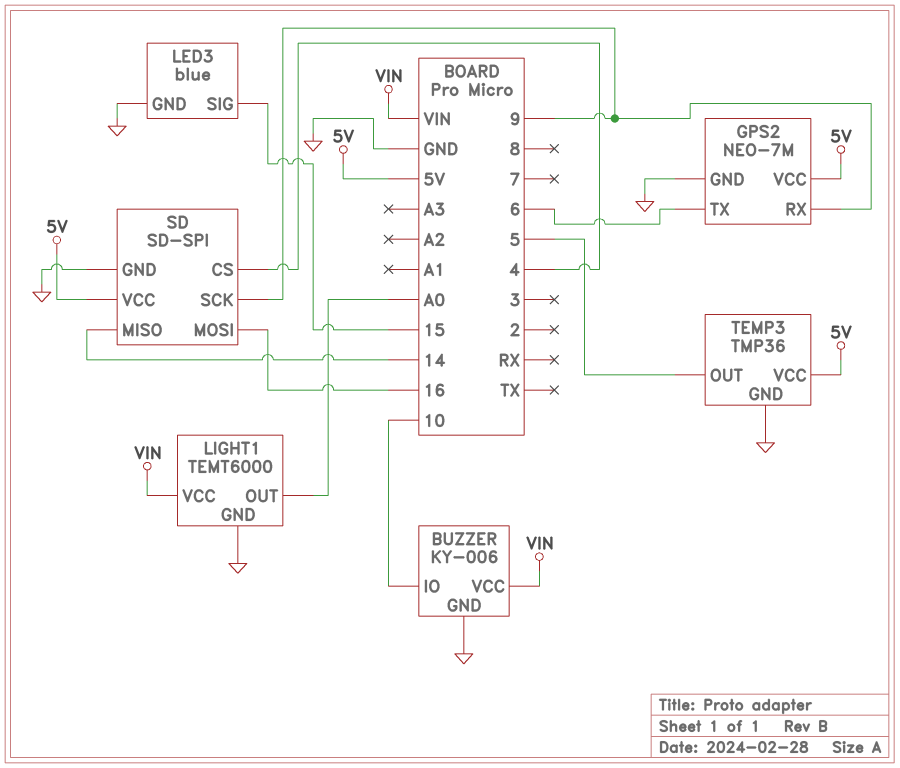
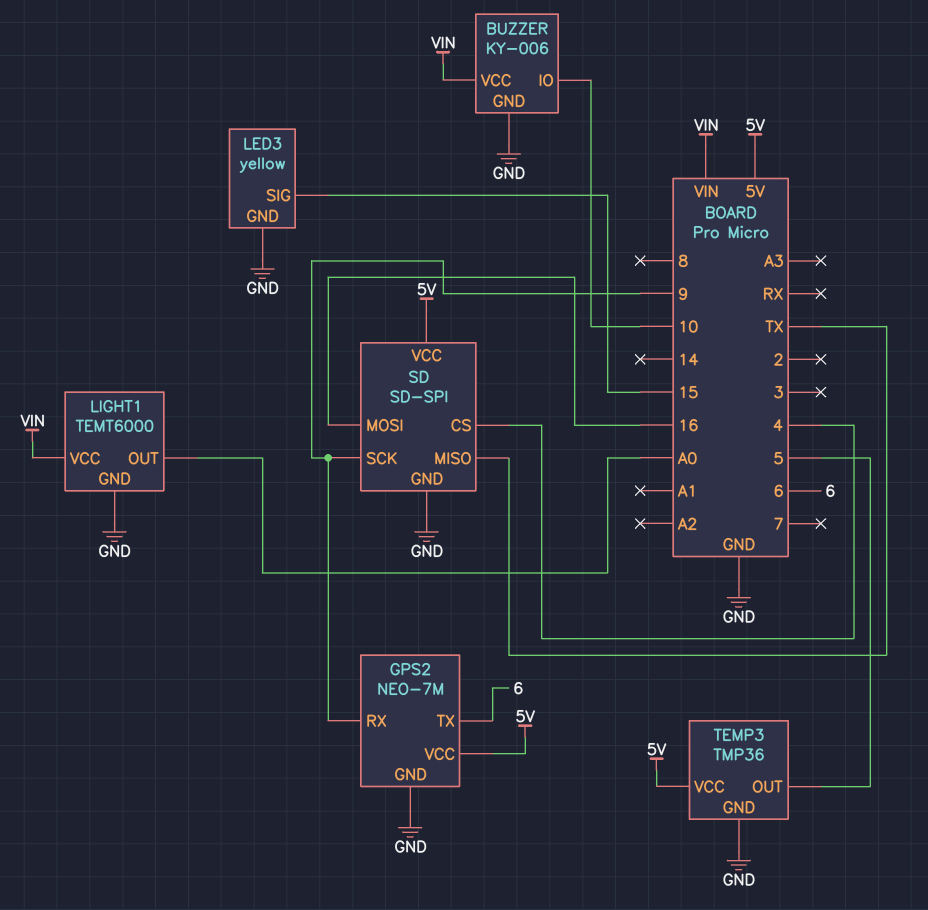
LED3: blue -> yellow
SD pin MISO: 14 -> TX

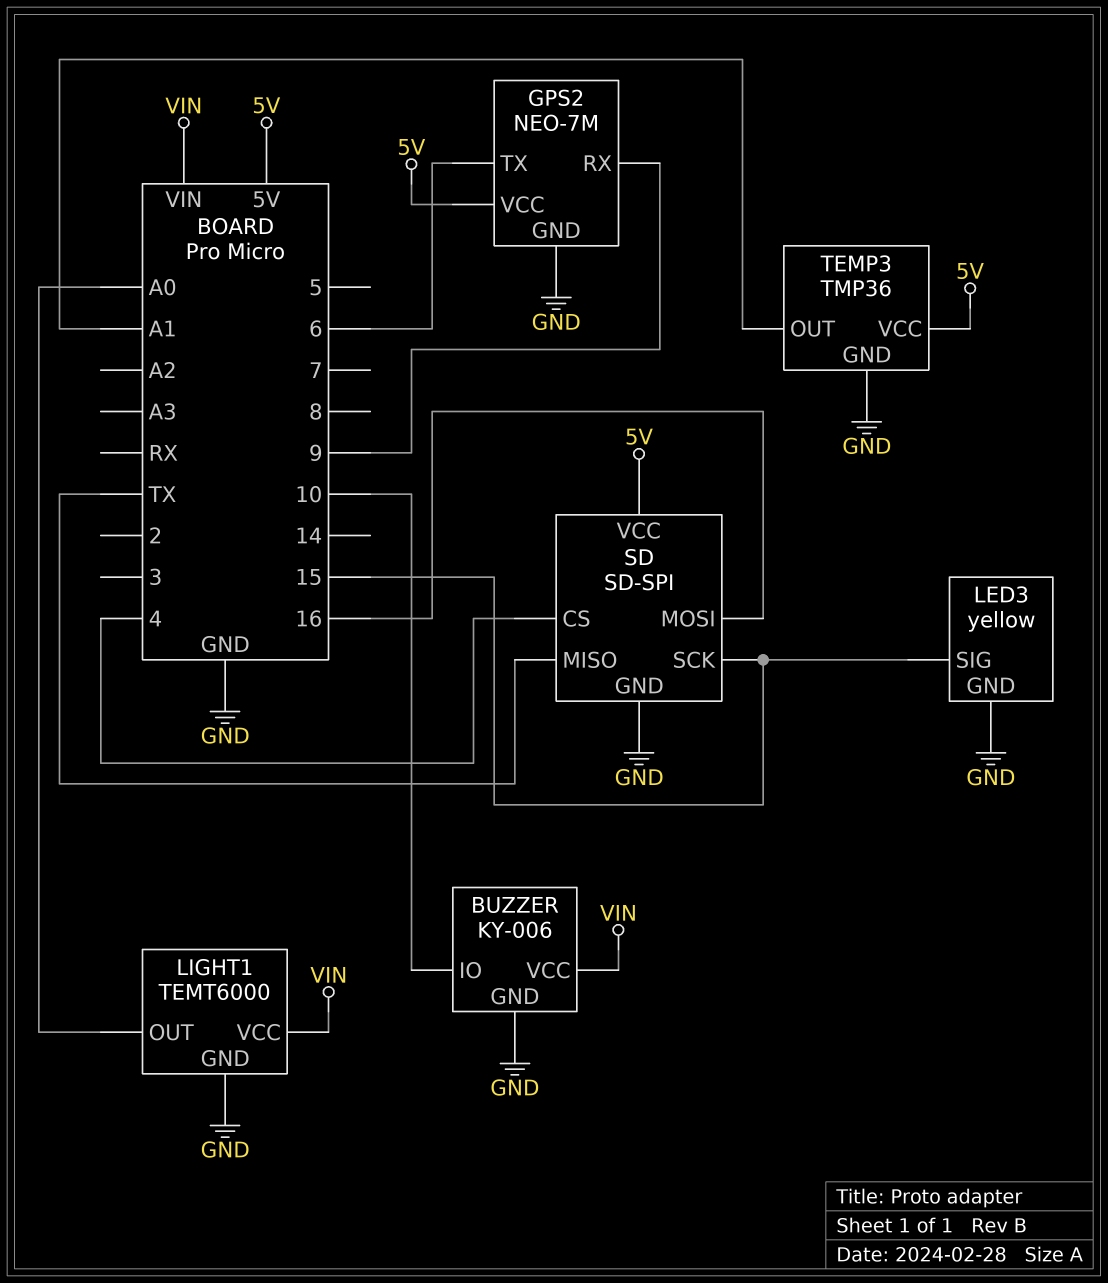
SD pin SCK: 9 -> 15
TEMP3 pin OUT: 5 -> A1

